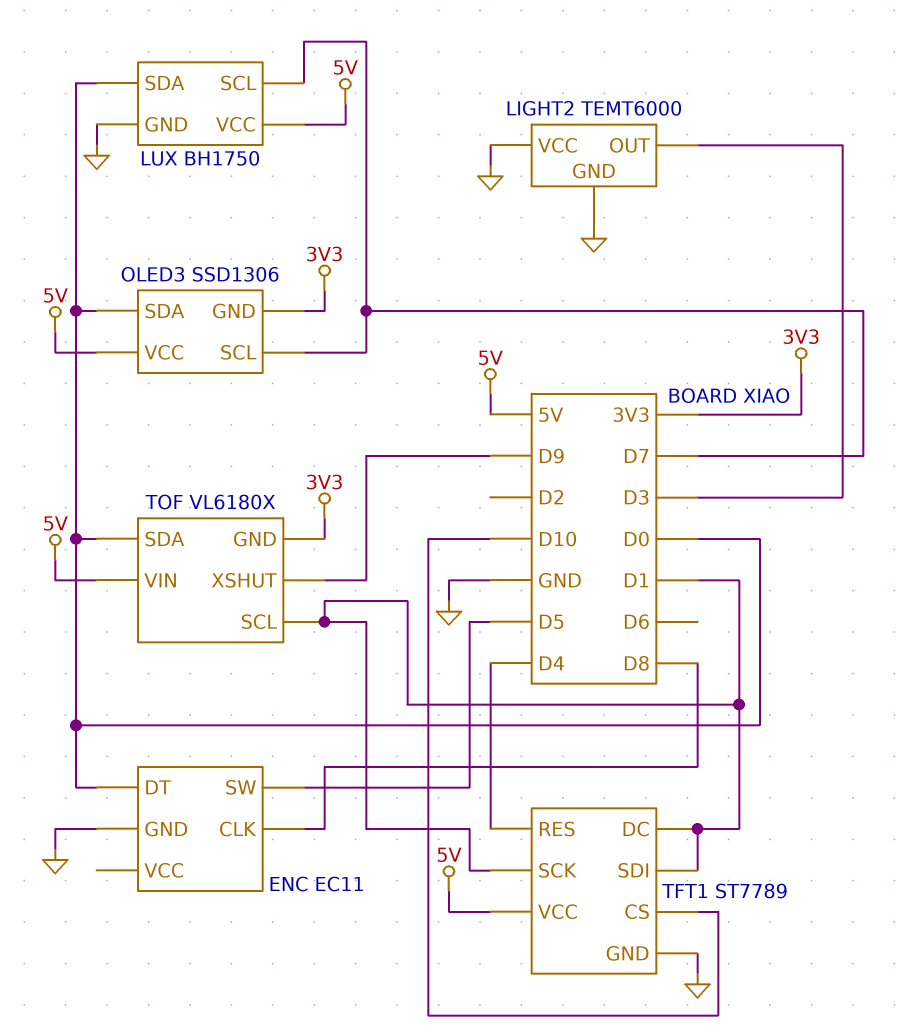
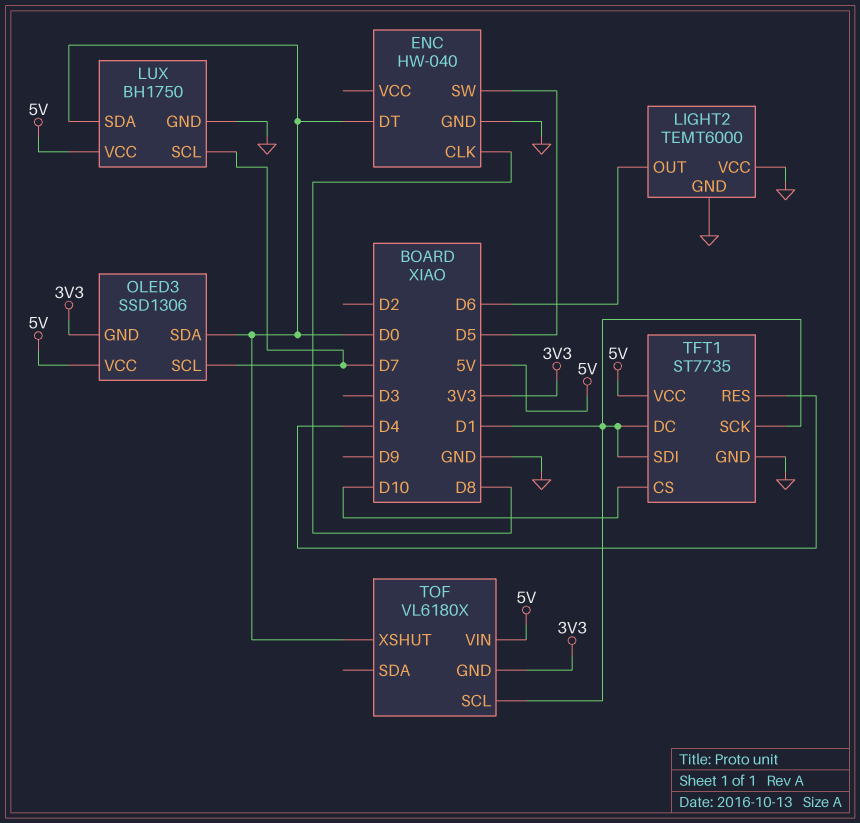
ENC: EC11 -> HW-040
LIGHT2 pin OUT: D3 -> D6
TFT1: ST7789 -> ST7735
TOF pin SDA: D0 -> none
TOF pin XSHUT: D9 -> D0

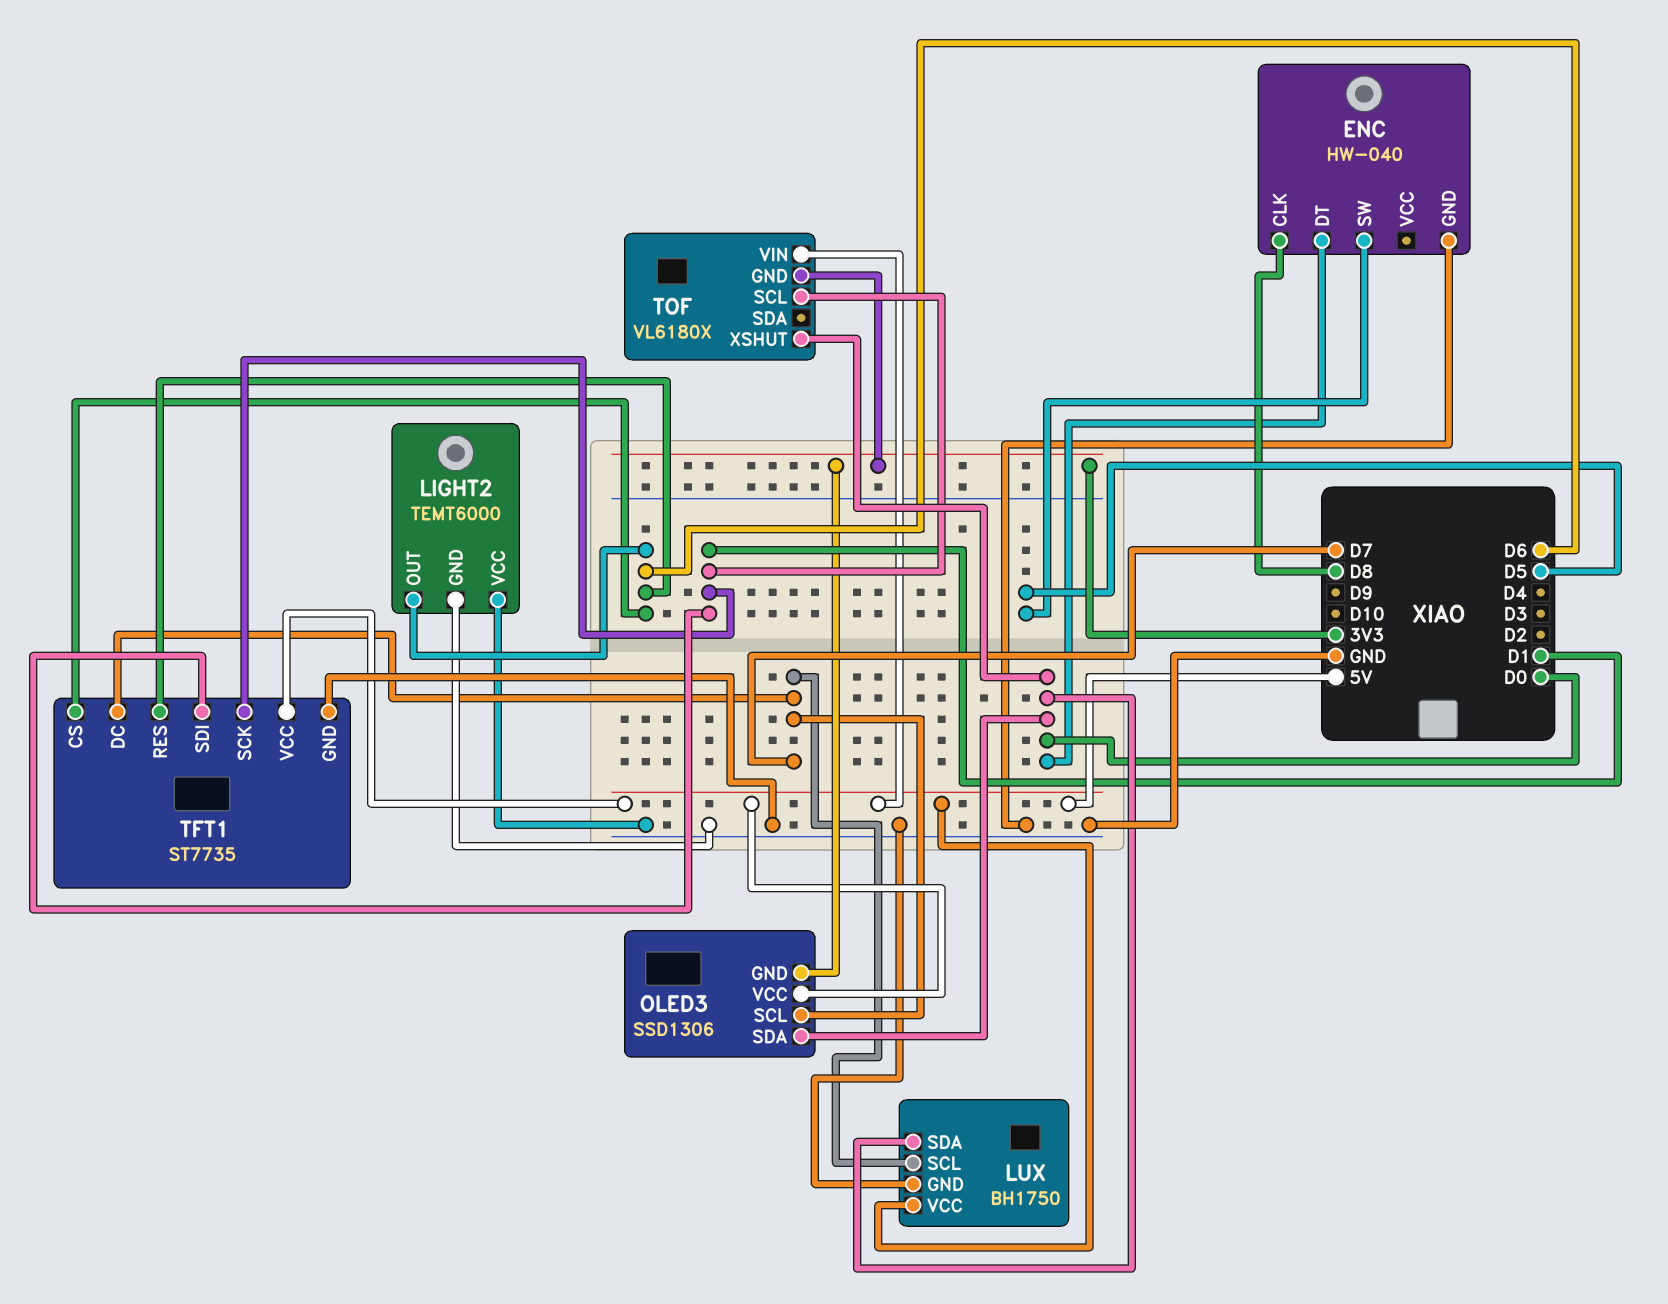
TFT1 pin CS: D10 -> D6
TFT1 pin DC: D1 -> D7
TFT1 pin RES: D4 -> D6

